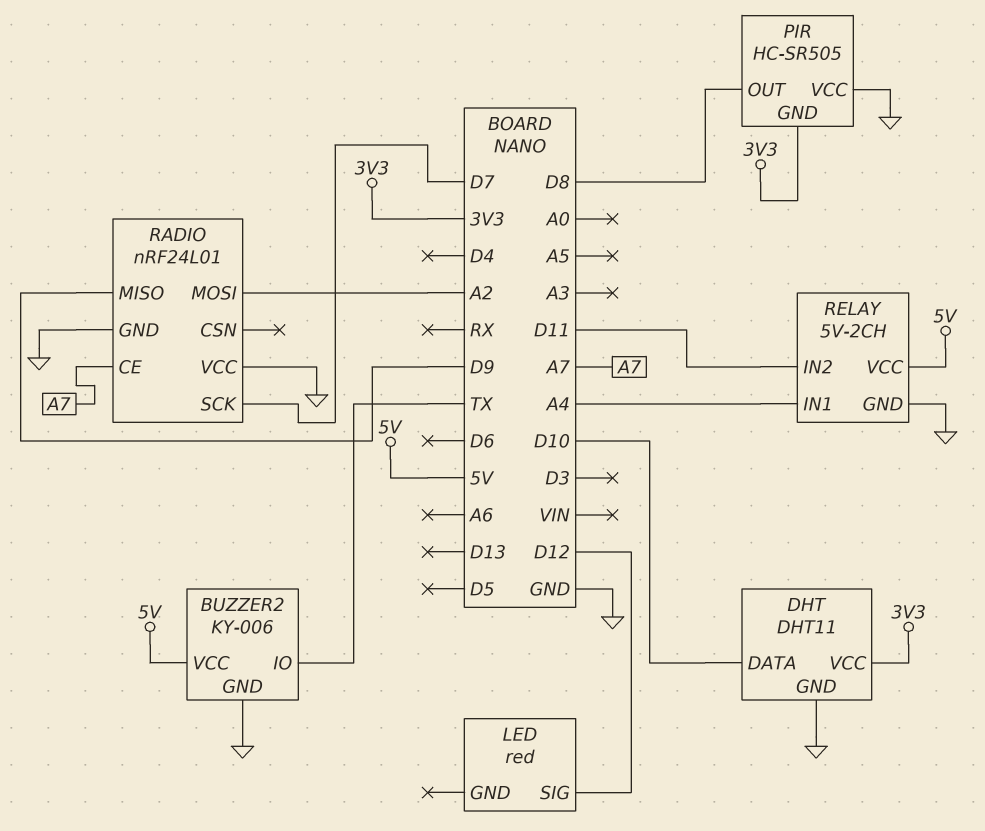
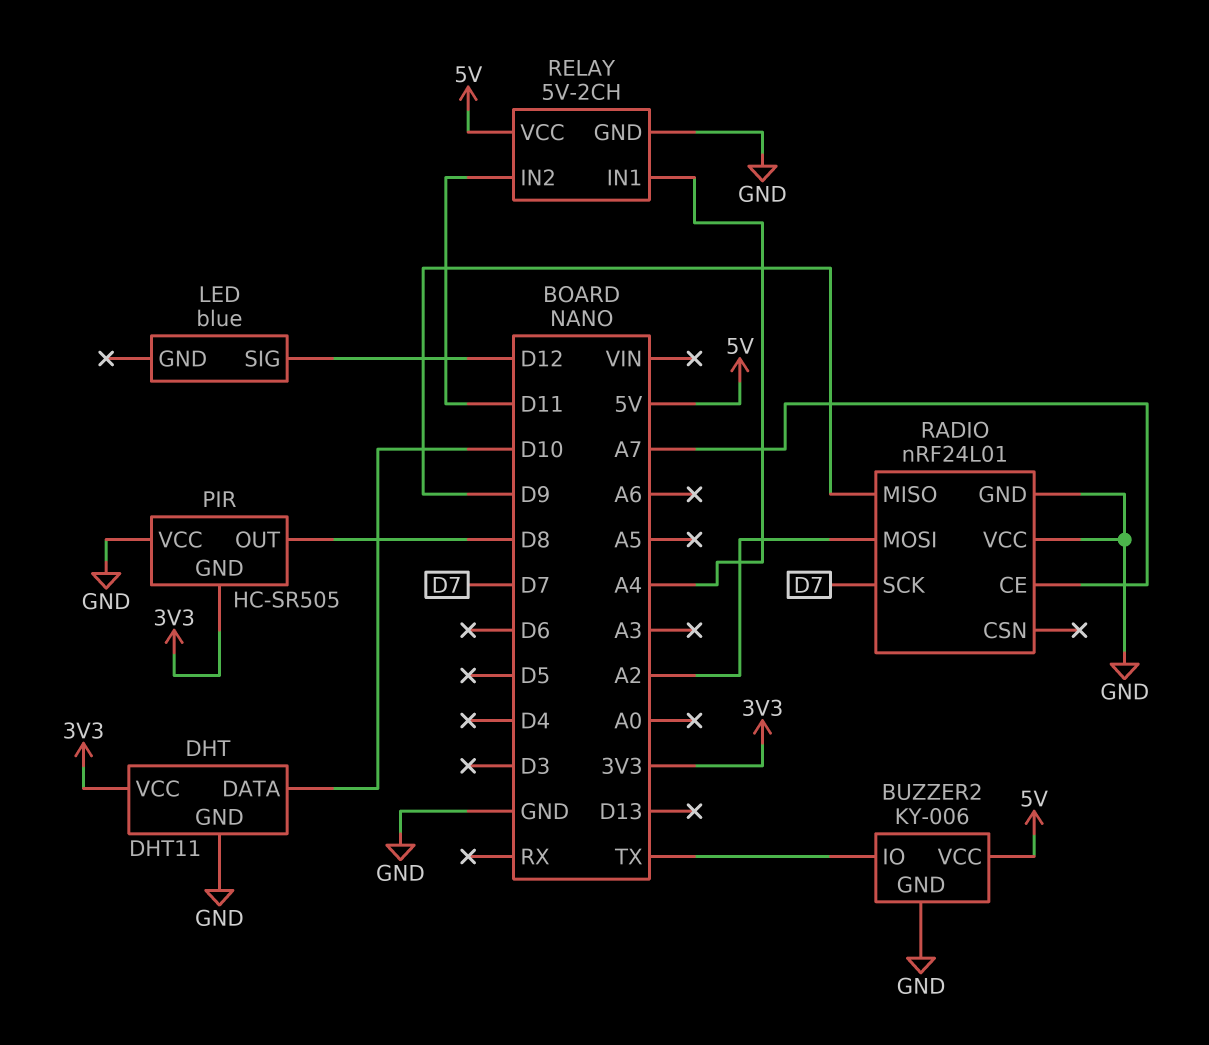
LED: red -> blue

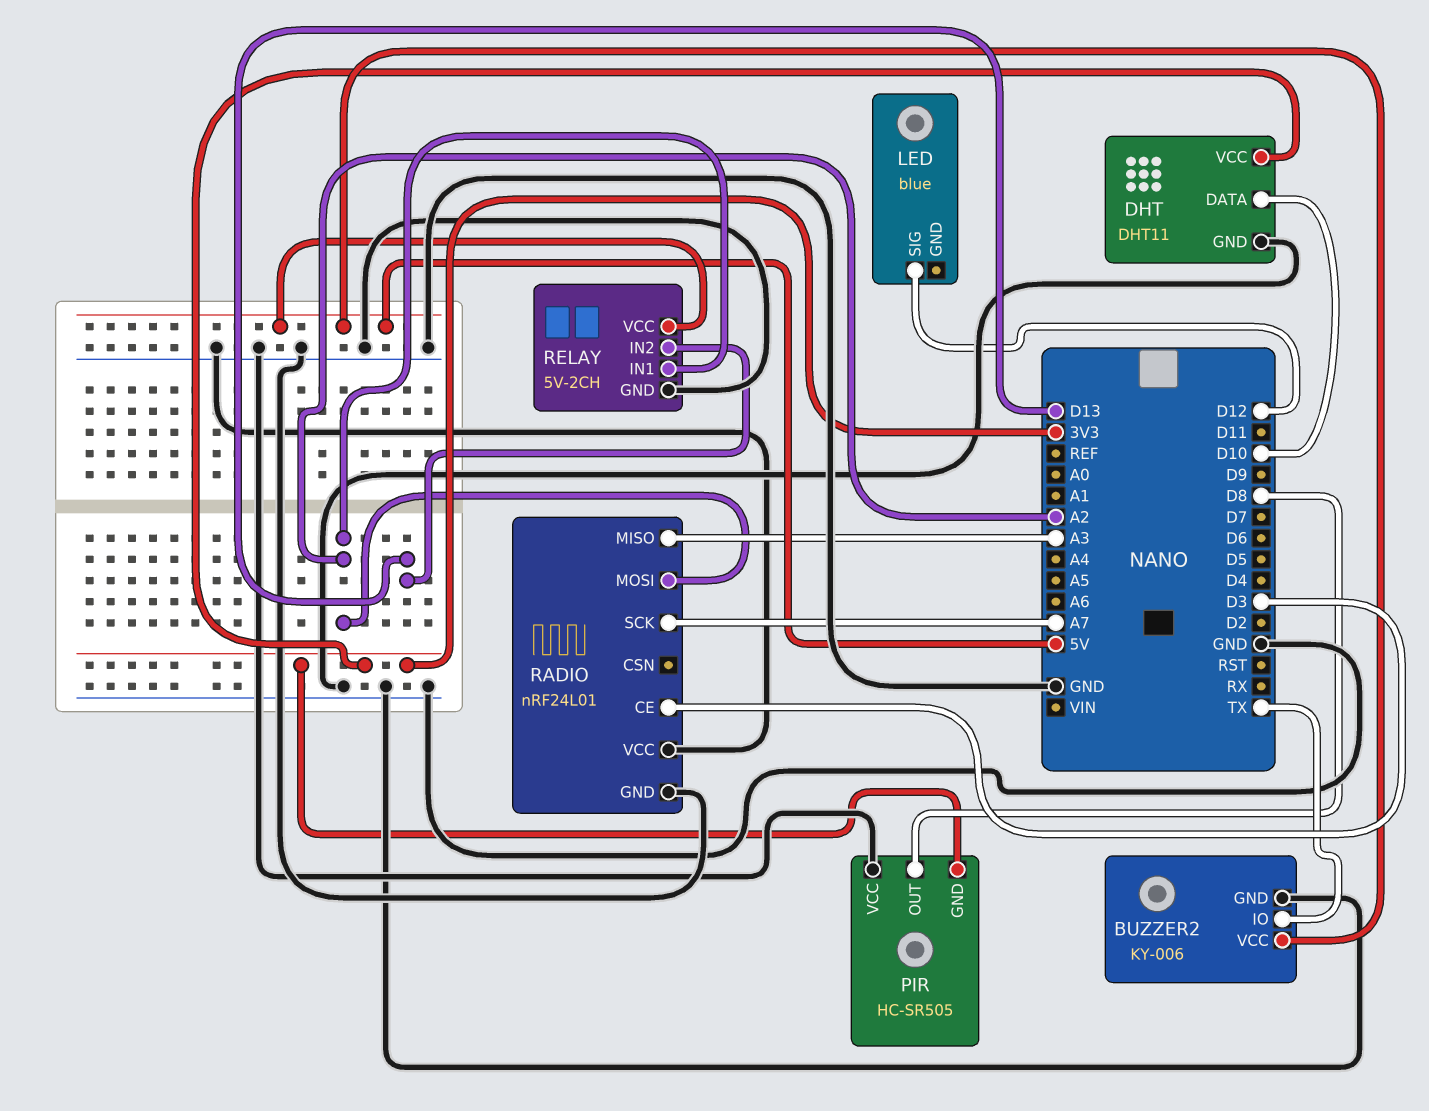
RADIO pin CE: A7 -> D3
RADIO pin MISO: D9 -> A3
RADIO pin SCK: D7 -> A7
RELAY pin IN1: A4 -> A2
RELAY pin IN2: D11 -> D13

